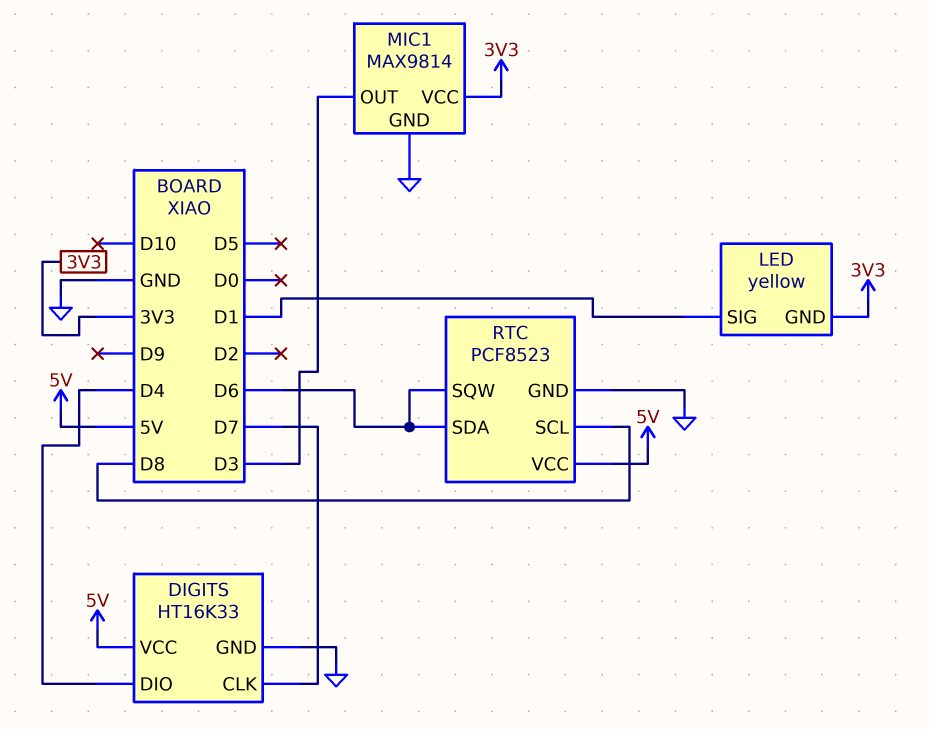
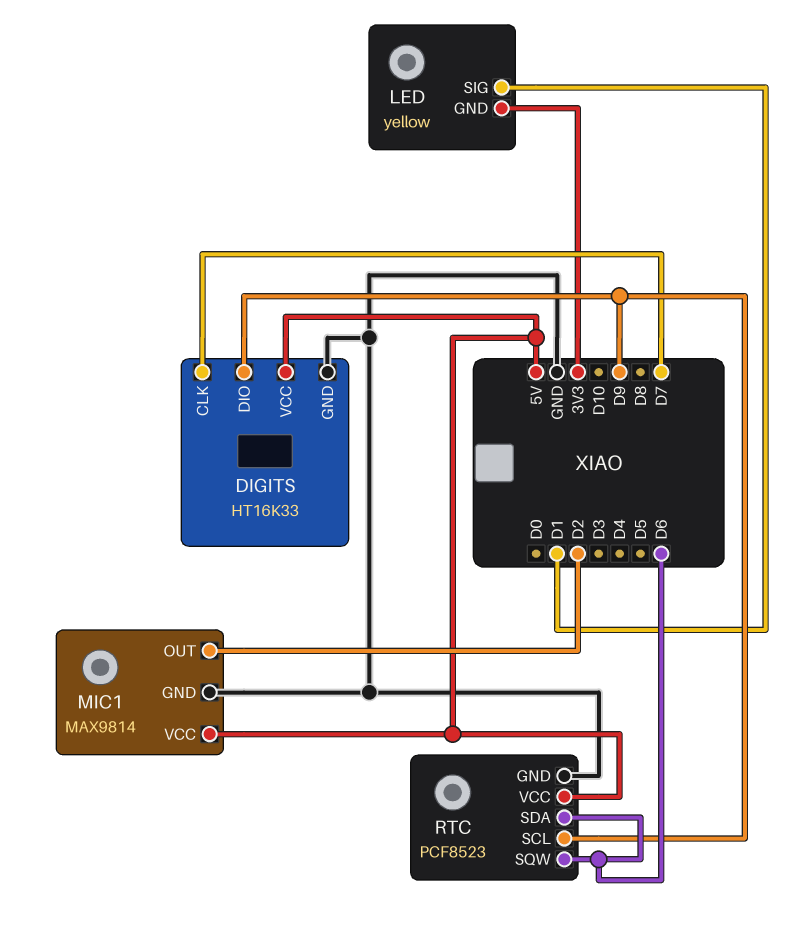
DIGITS pin DIO: D4 -> D9
MIC1 pin OUT: D3 -> D2
MIC1 pin VCC: 3V3 -> 5V
RTC pin SCL: D8 -> D9

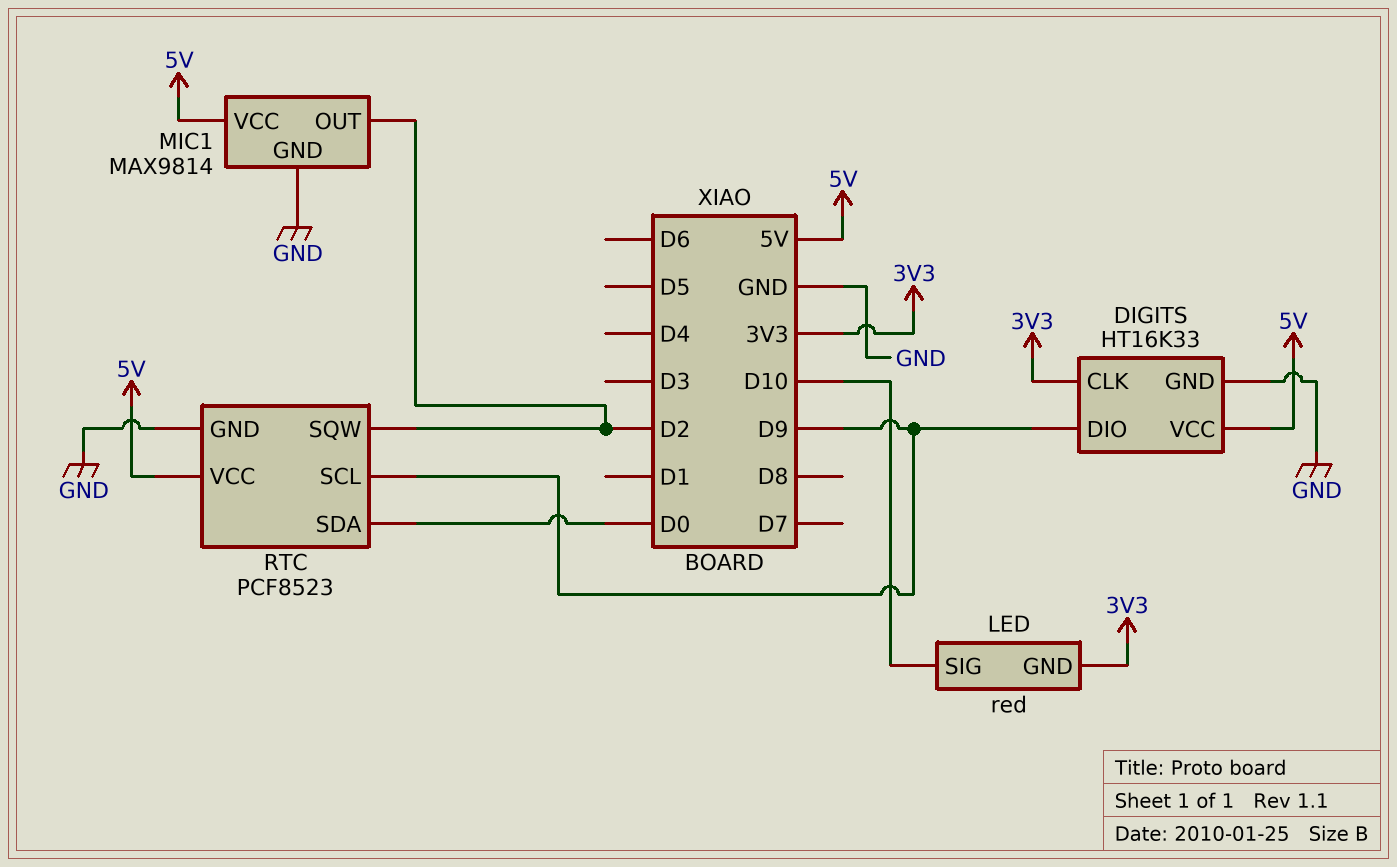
DIGITS pin CLK: D7 -> 3V3
LED: yellow -> red
LED pin SIG: D1 -> D10
RTC pin SDA: D6 -> D0
RTC pin SQW: D6 -> D2

